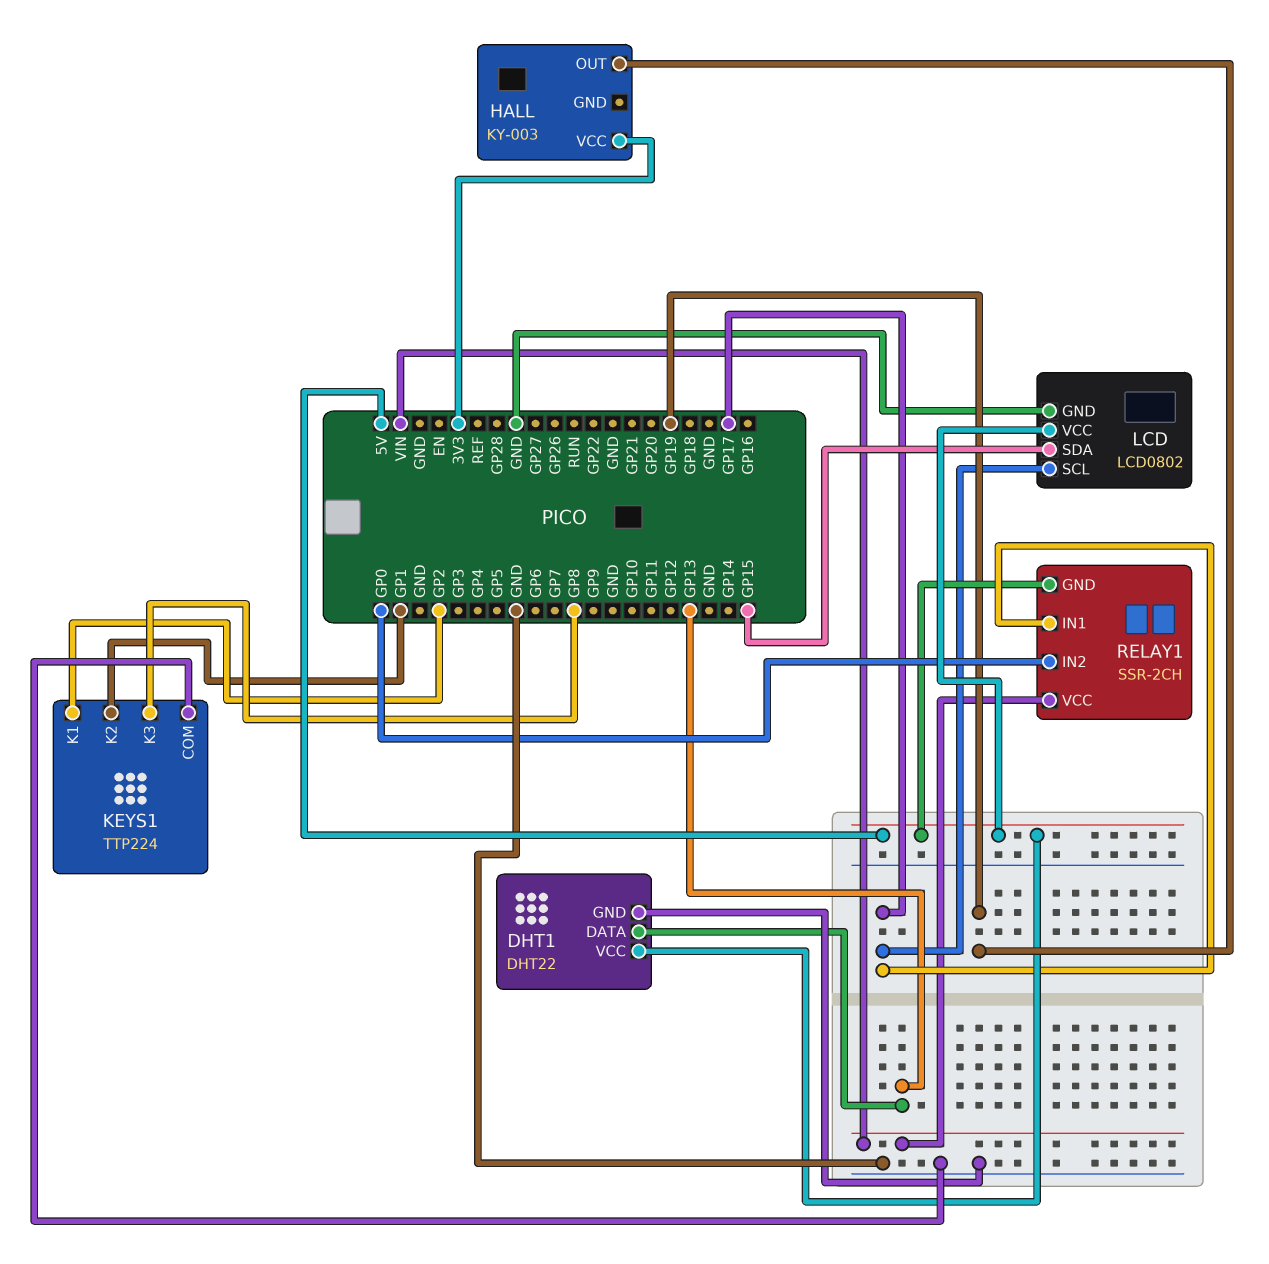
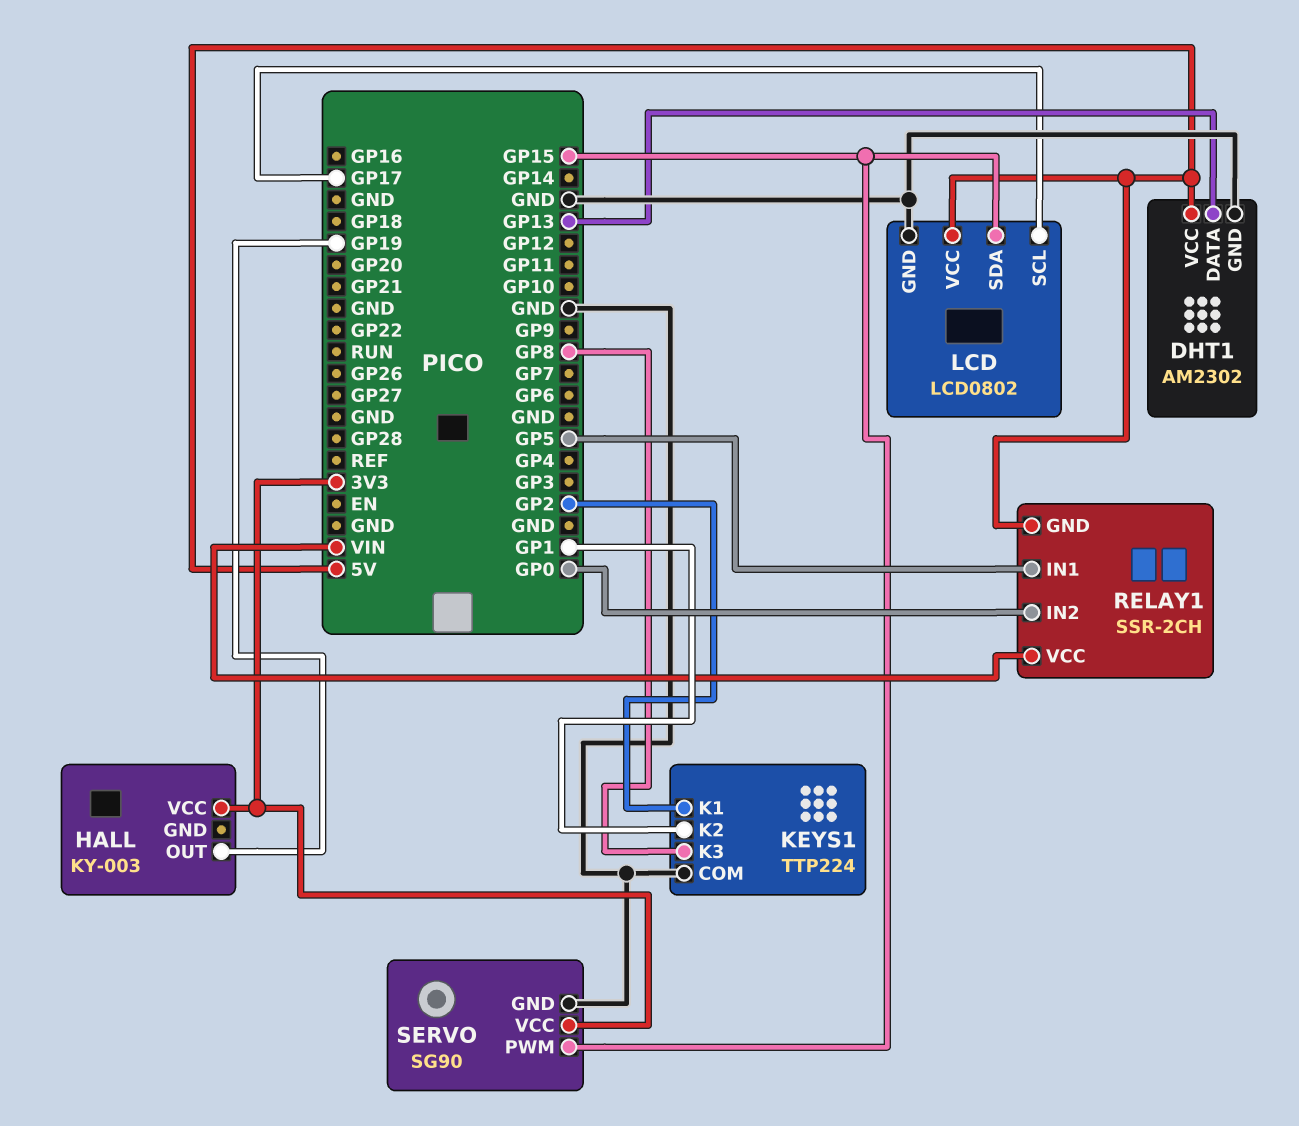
DHT1: DHT22 -> AM2302
RELAY1 pin IN1: GP17 -> GP5
SERVO: none -> SG90
SERVO pin GND: none -> GND
SERVO pin PWM: none -> GP15
SERVO pin VCC: none -> 3V3

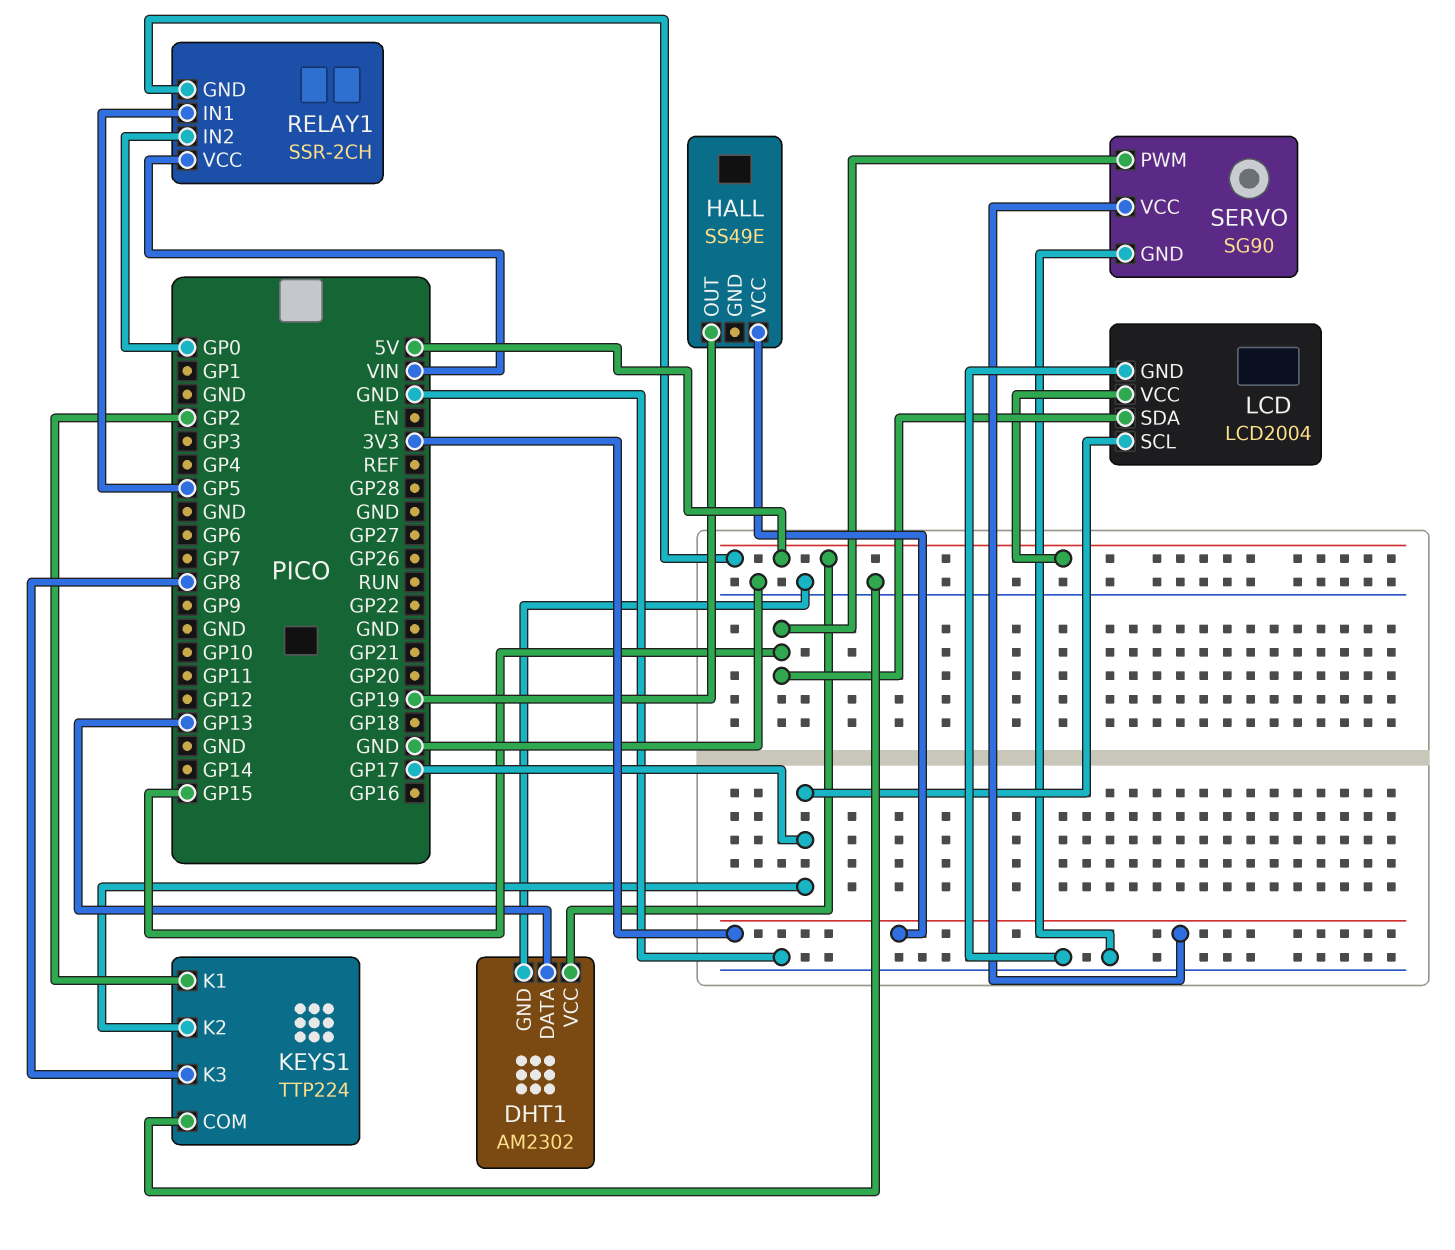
HALL: KY-003 -> SS49E
KEYS1 pin K2: GP1 -> GP17
LCD: LCD0802 -> LCD2004

